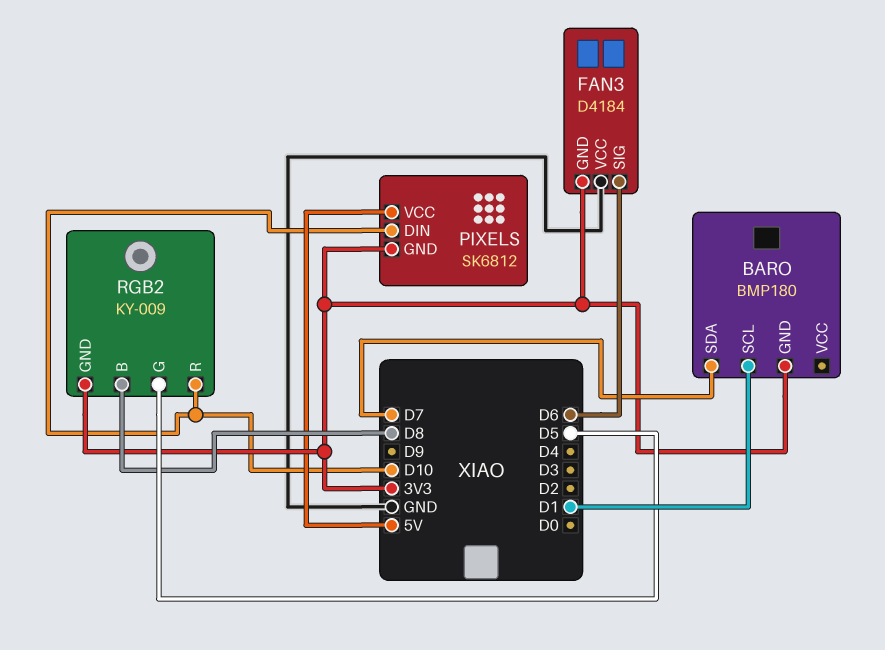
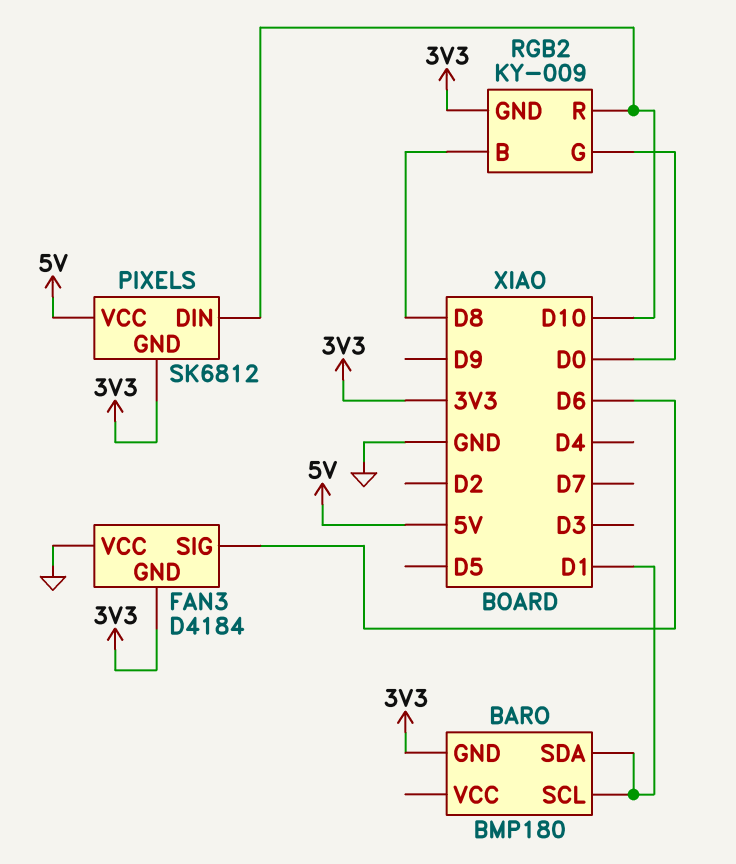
BARO pin SDA: D7 -> D1
RGB2 pin G: D5 -> D0

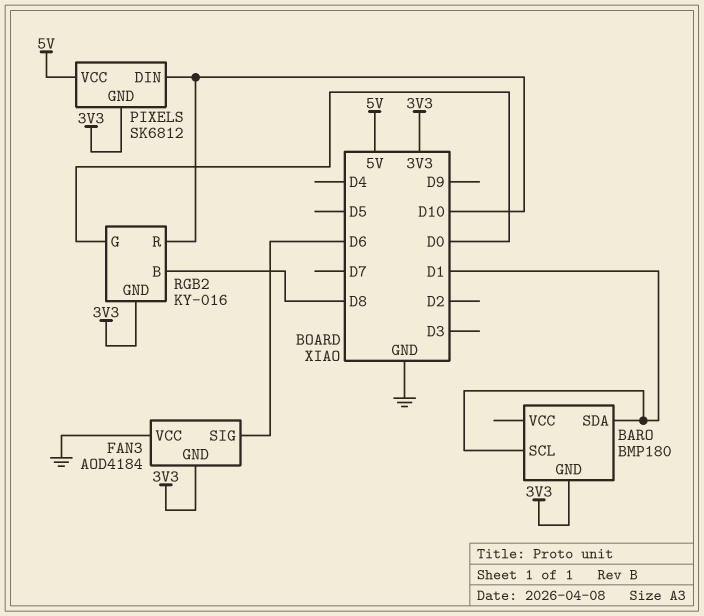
FAN3: D4184 -> AOD4184
RGB2: KY-009 -> KY-016

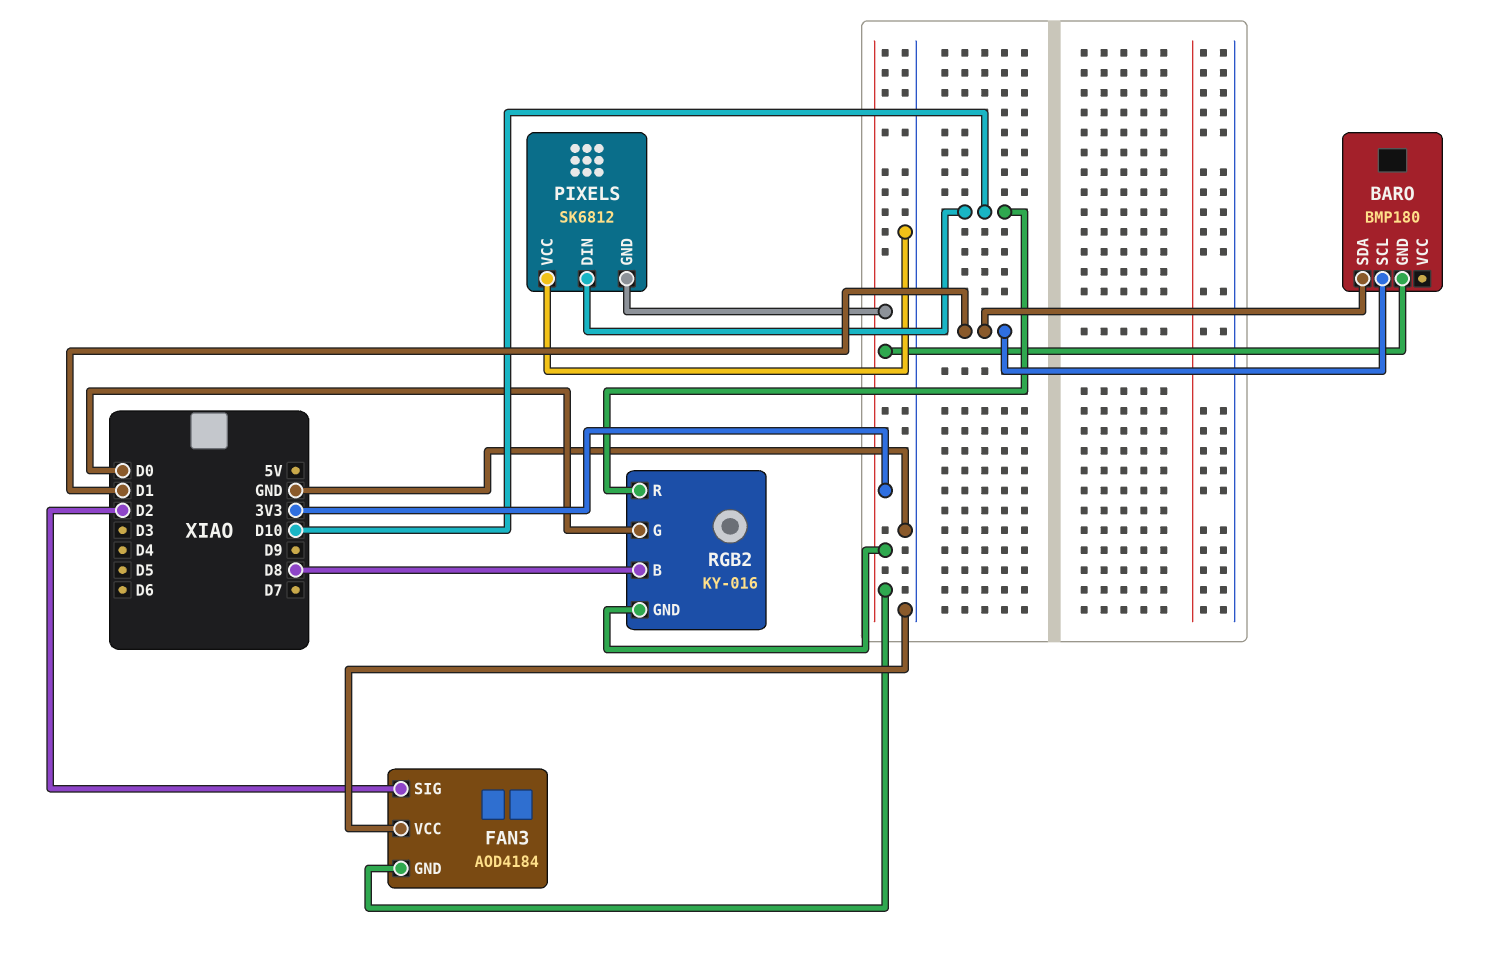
FAN3 pin SIG: D6 -> D2
PIXELS pin VCC: 5V -> GND

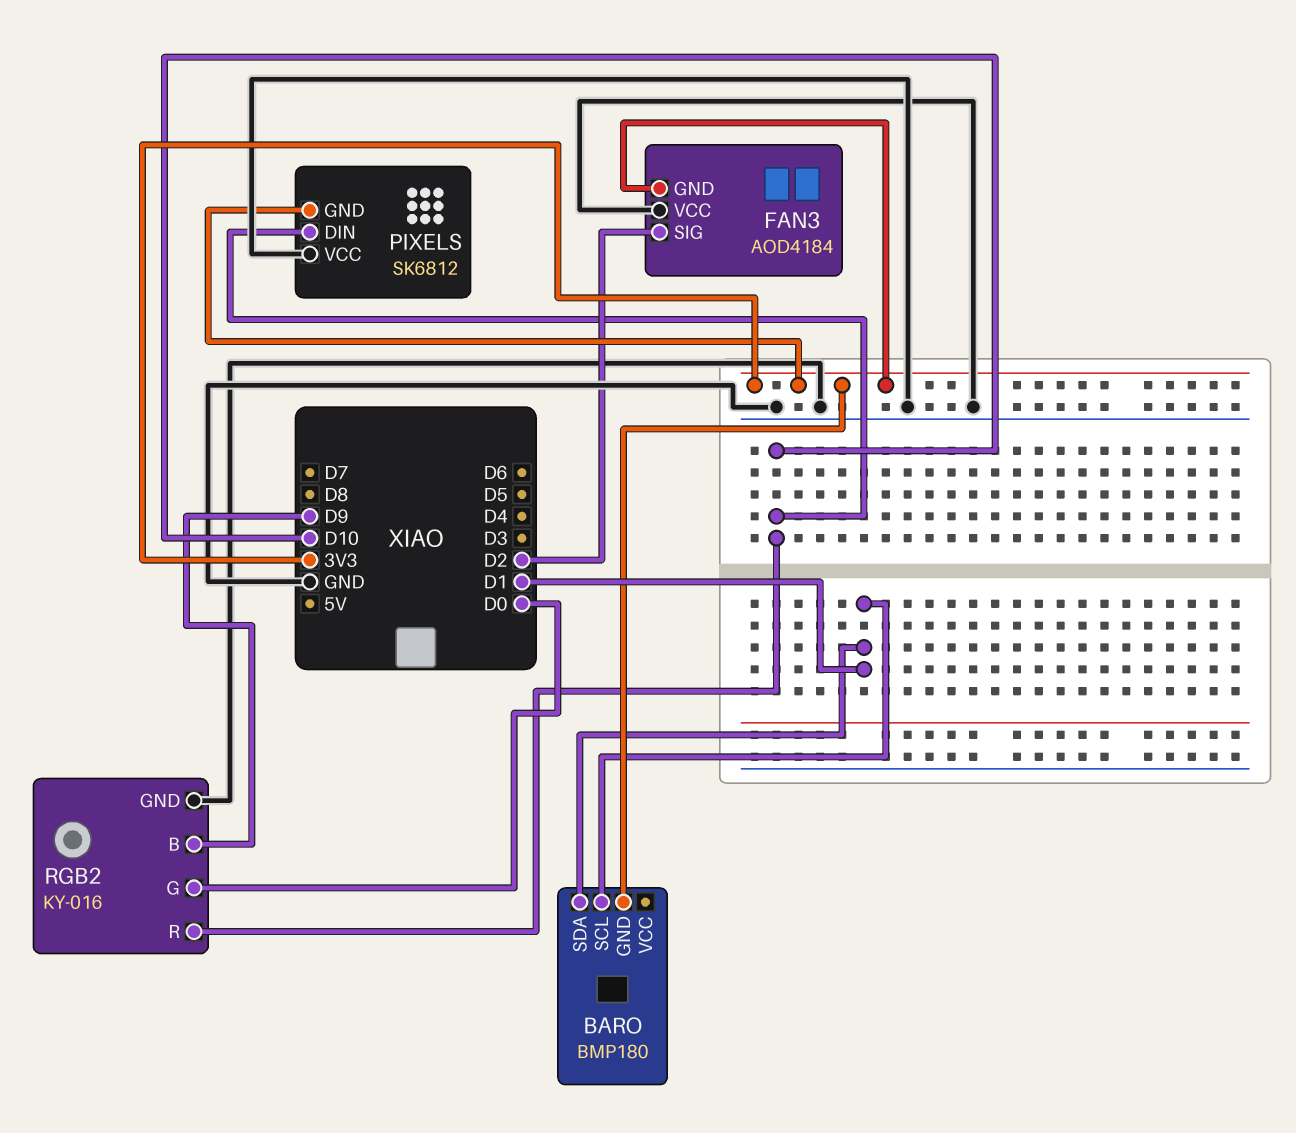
RGB2 pin B: D8 -> D9
RGB2 pin GND: 3V3 -> GND

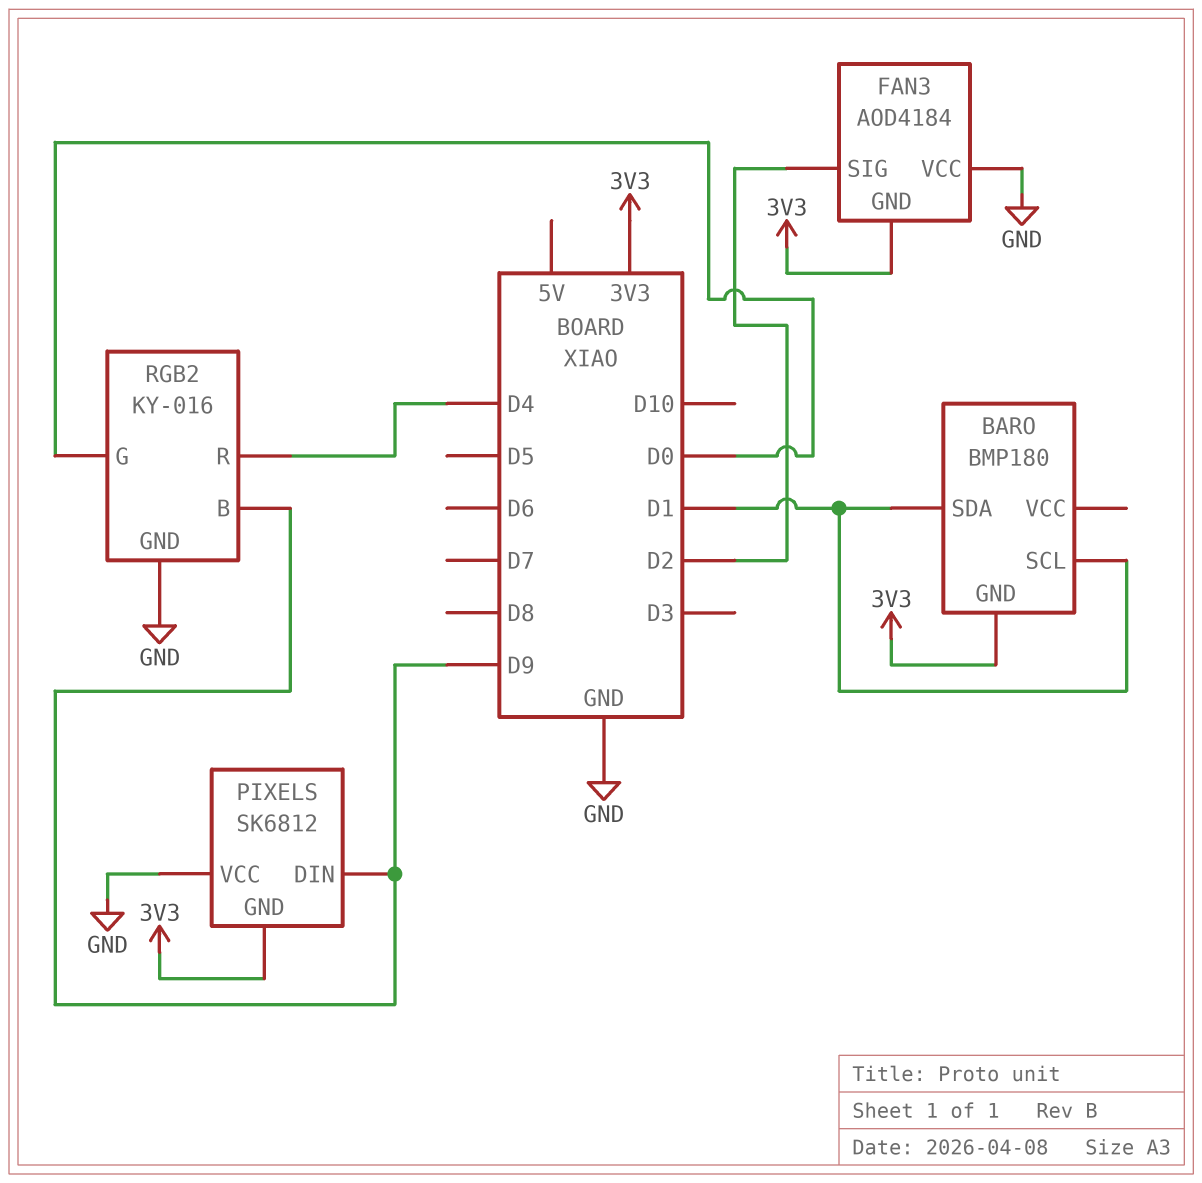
PIXELS pin DIN: D10 -> D9
RGB2 pin R: D10 -> D4

